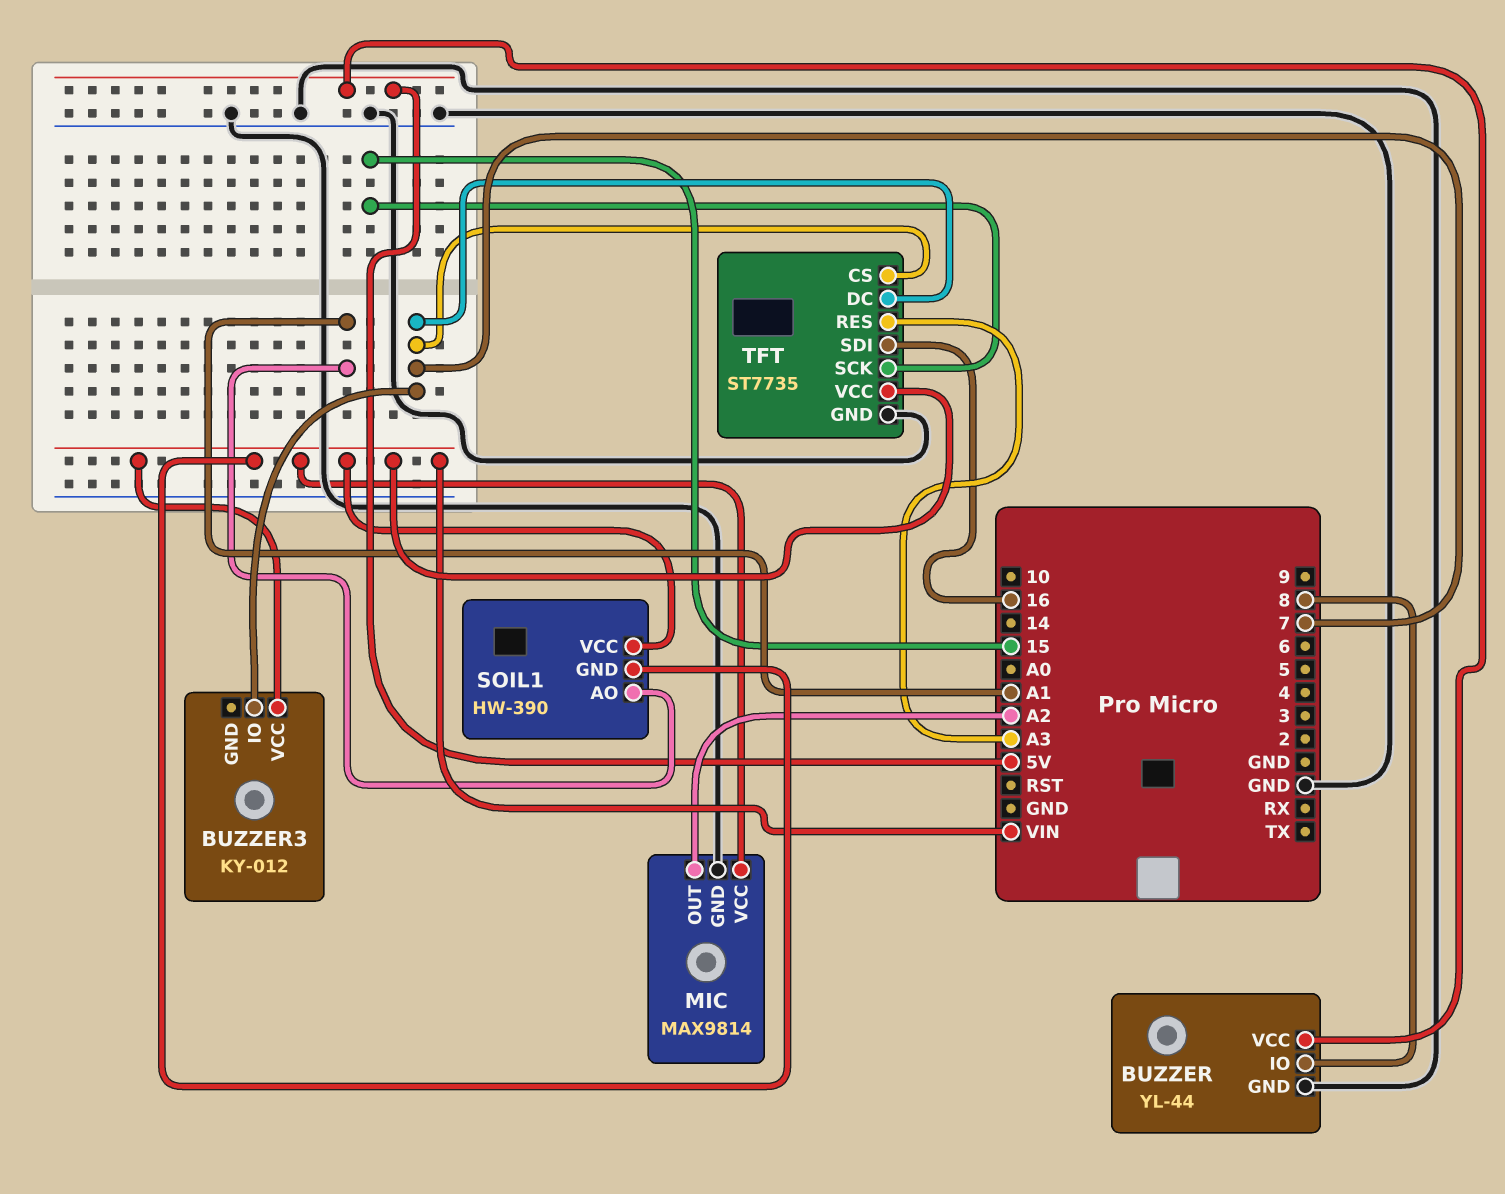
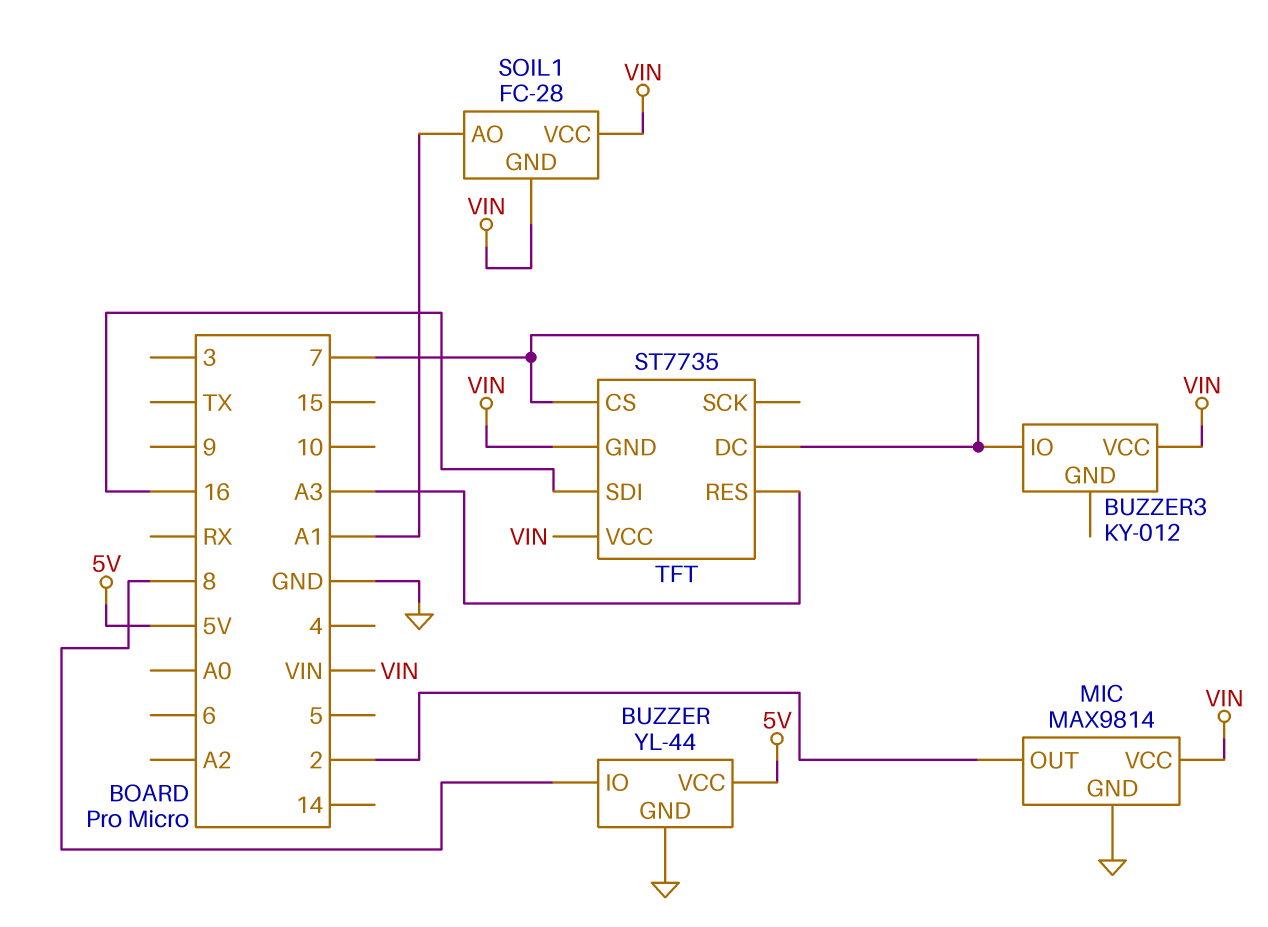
MIC pin OUT: A2 -> 2
SOIL1: HW-390 -> FC-28
TFT pin GND: GND -> VIN
TFT pin SCK: 15 -> none

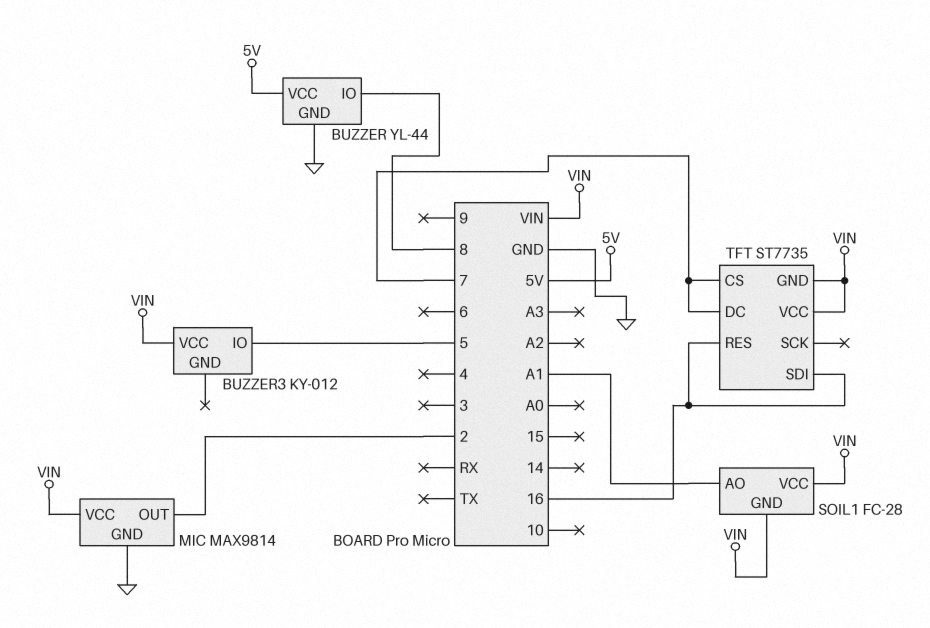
BUZZER3 pin IO: 7 -> 5
TFT pin RES: A3 -> 16

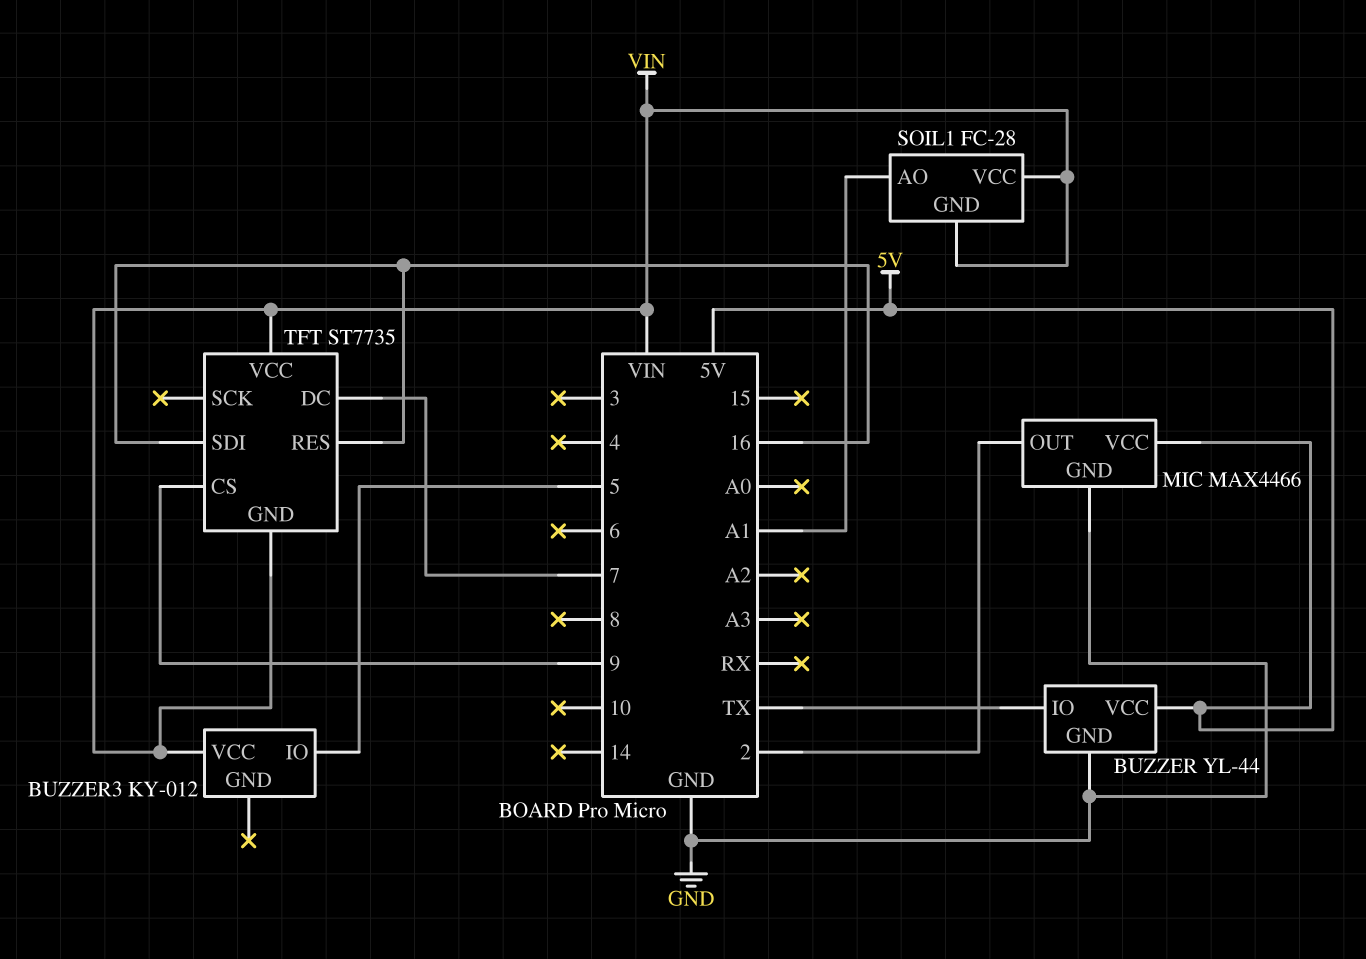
BUZZER pin IO: 8 -> TX
MIC: MAX9814 -> MAX4466
MIC pin VCC: VIN -> 5V
TFT pin CS: 7 -> 9

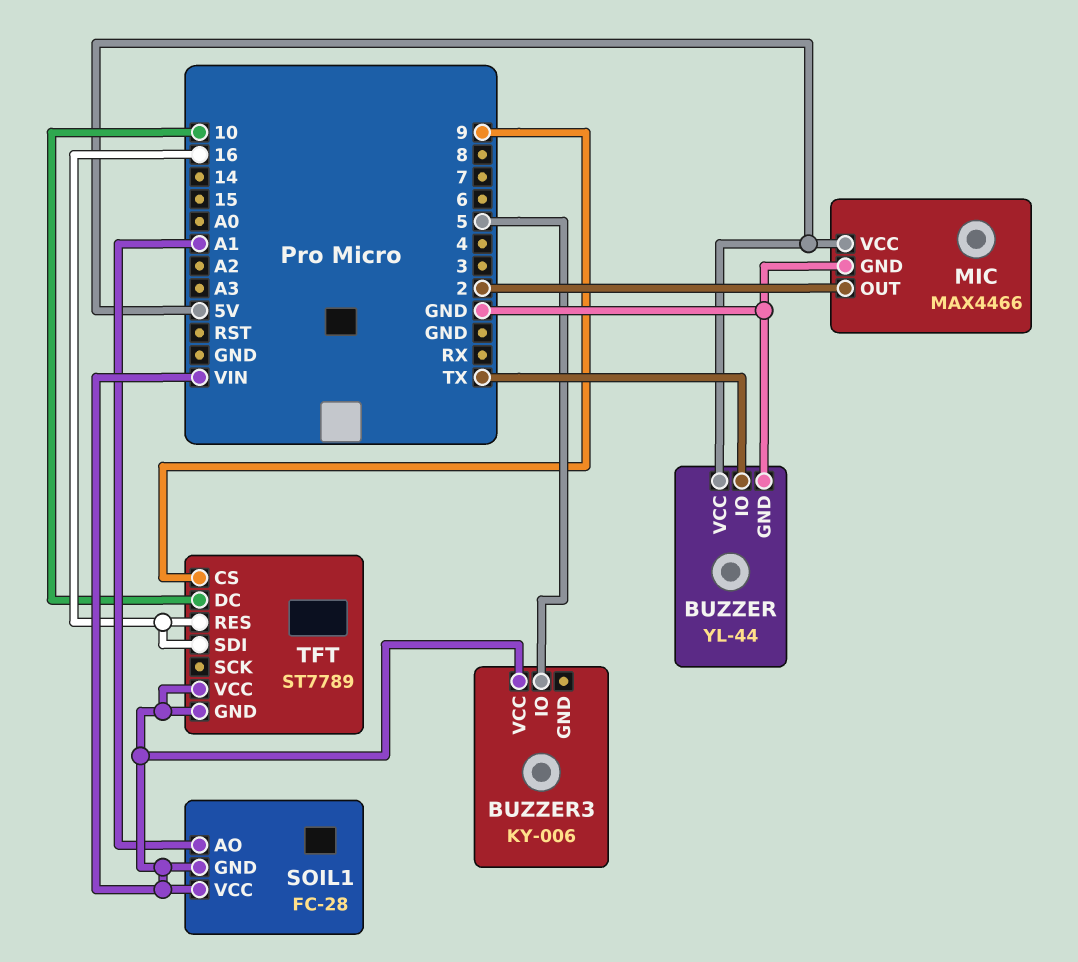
BUZZER3: KY-012 -> KY-006
TFT: ST7735 -> ST7789
TFT pin DC: 7 -> 10

